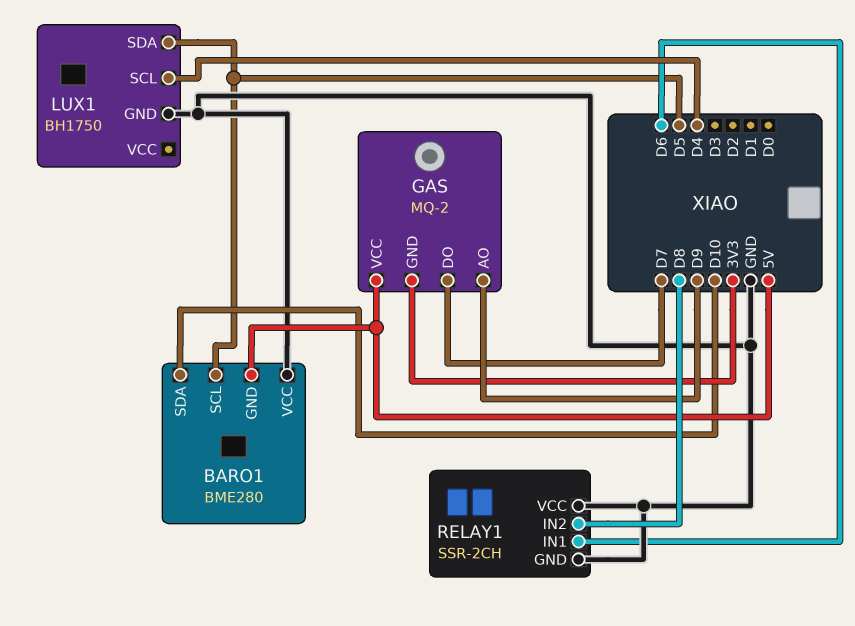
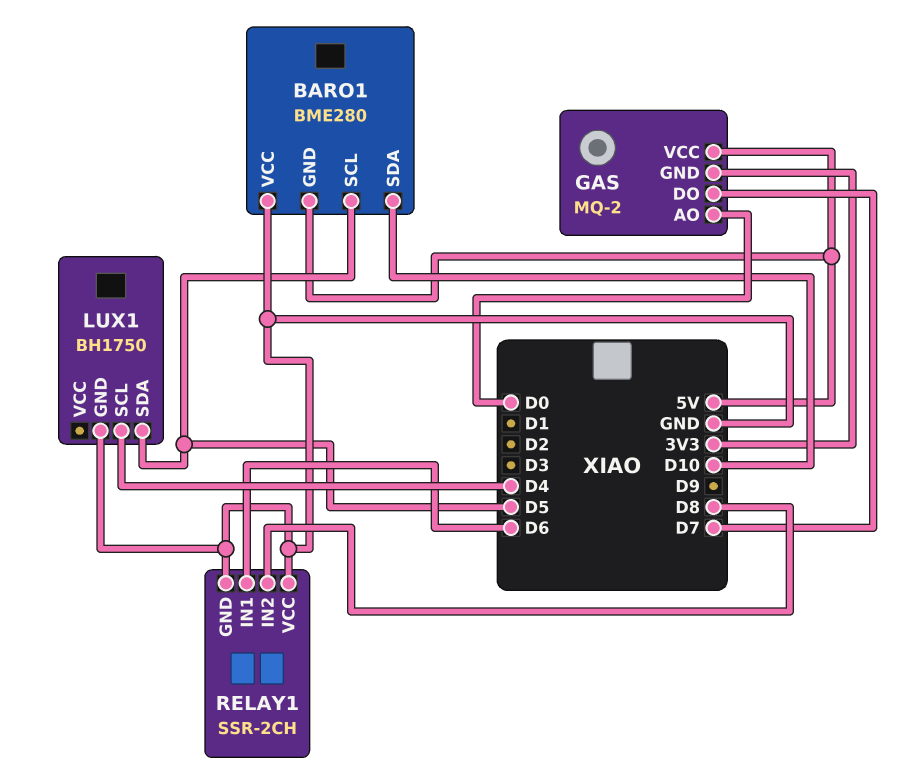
GAS pin AO: D9 -> D0

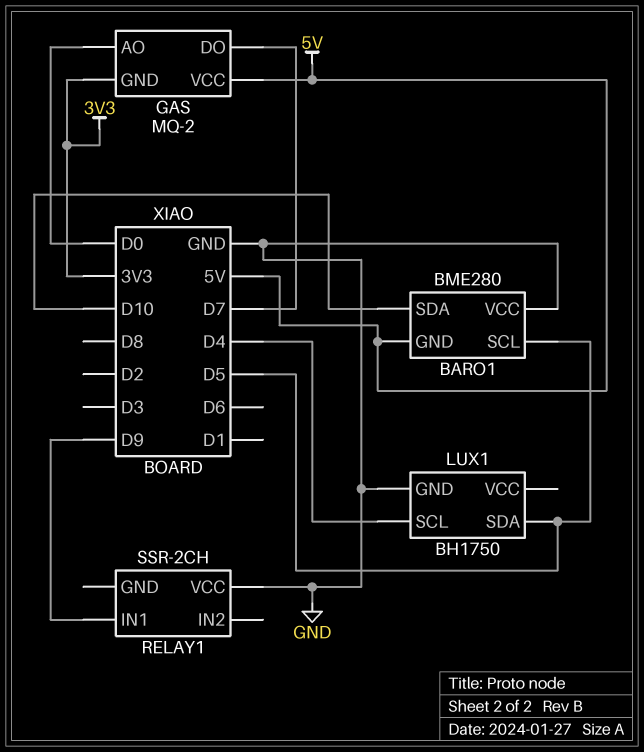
RELAY1 pin GND: GND -> none
RELAY1 pin IN1: D6 -> D9
RELAY1 pin IN2: D8 -> none

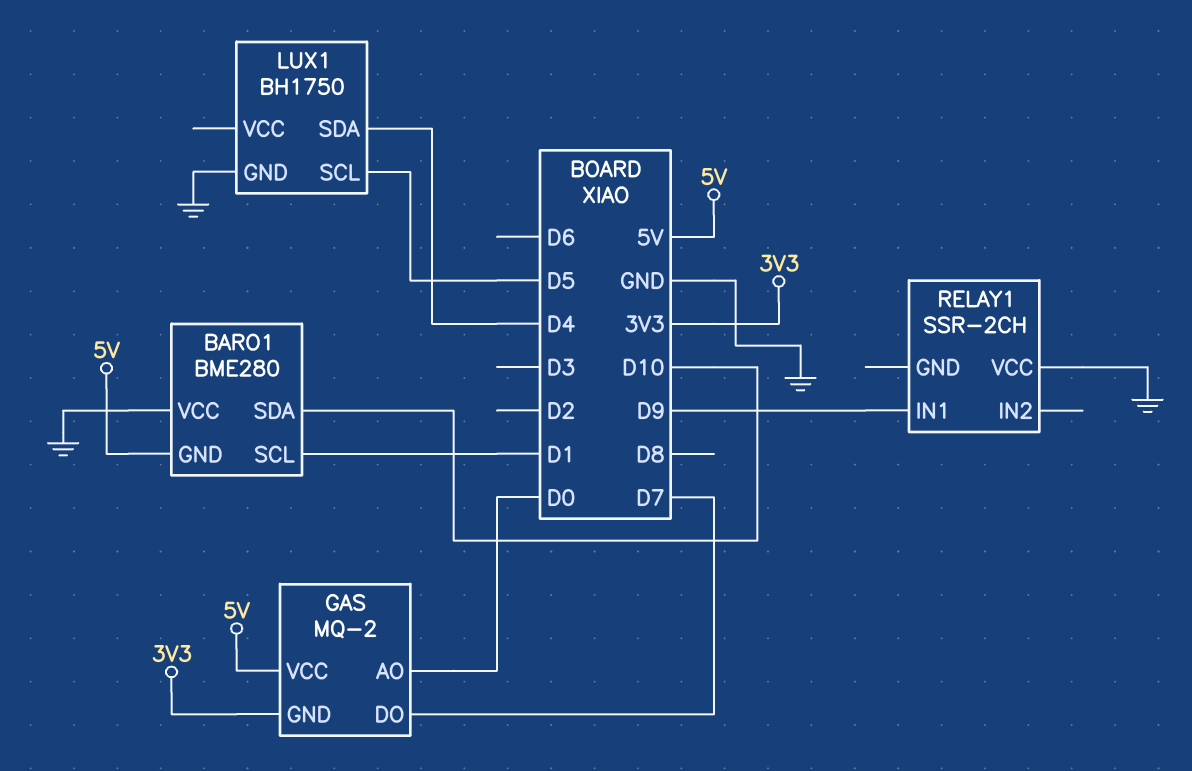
BARO1 pin SCL: D5 -> D1
LUX1 pin SCL: D4 -> D5
LUX1 pin SDA: D5 -> D4

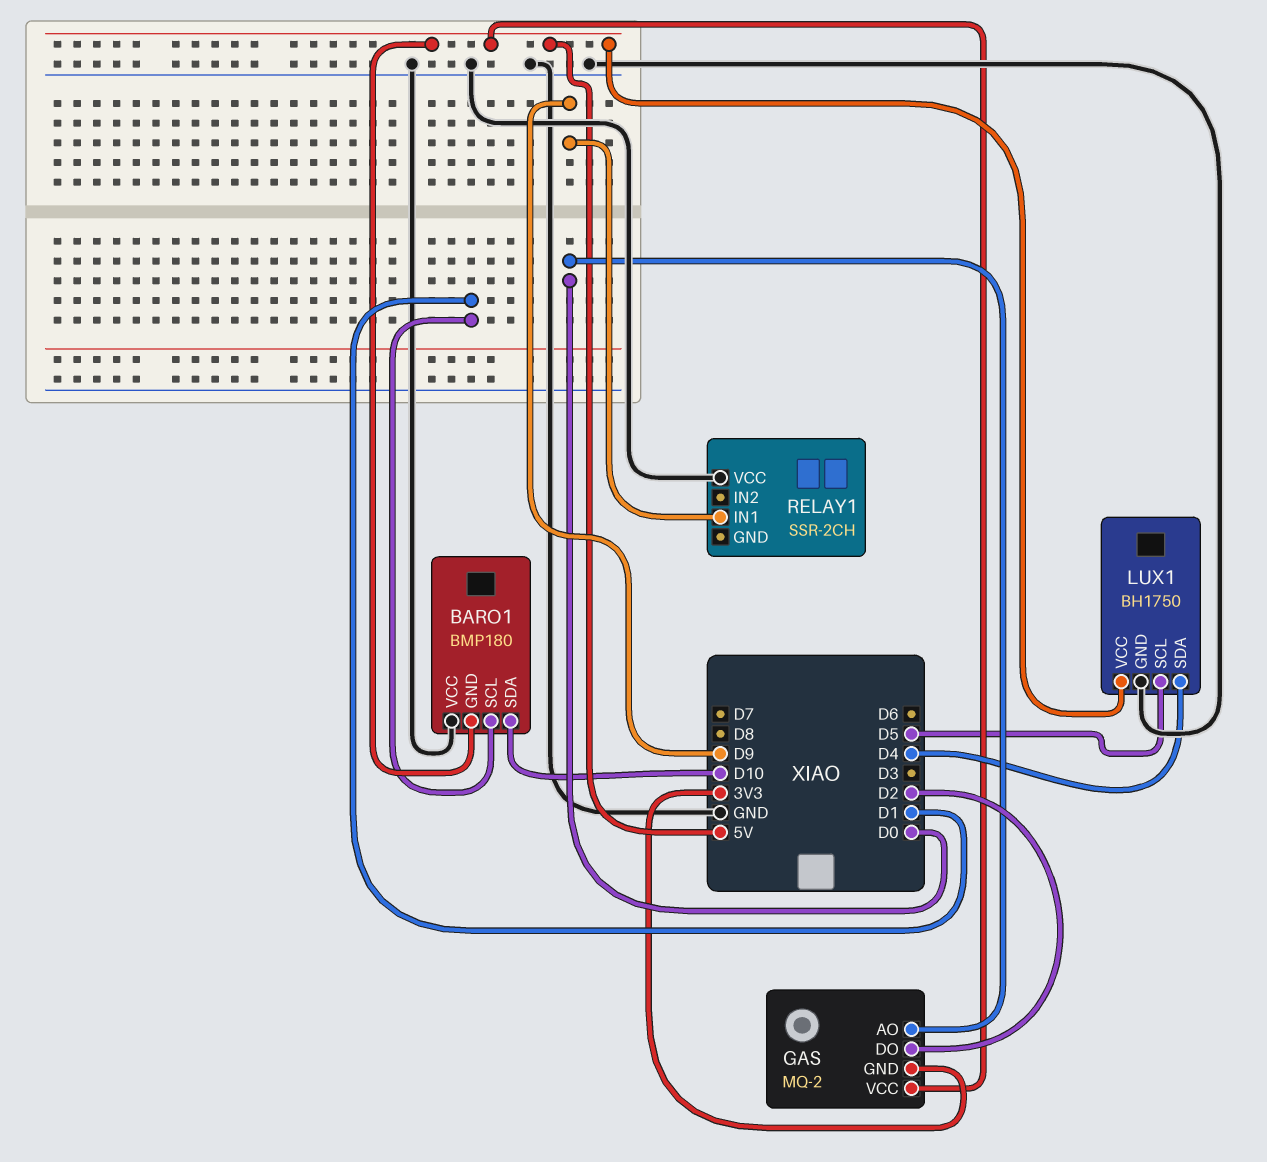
BARO1: BME280 -> BMP180
GAS pin DO: D7 -> D2
LUX1 pin VCC: none -> 5V

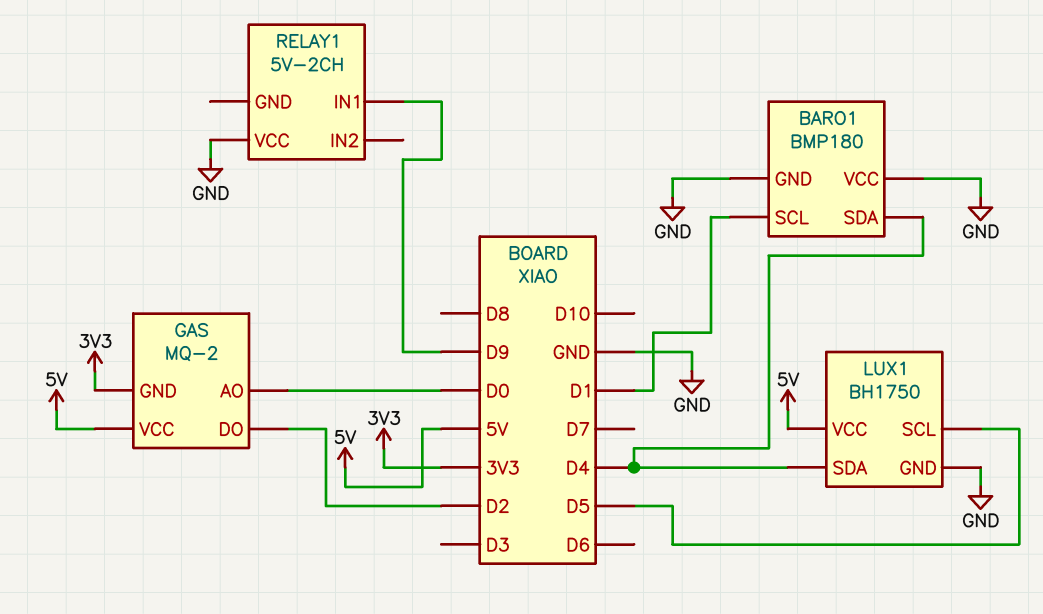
BARO1 pin GND: 5V -> GND
BARO1 pin SDA: D10 -> D4
RELAY1: SSR-2CH -> 5V-2CH

